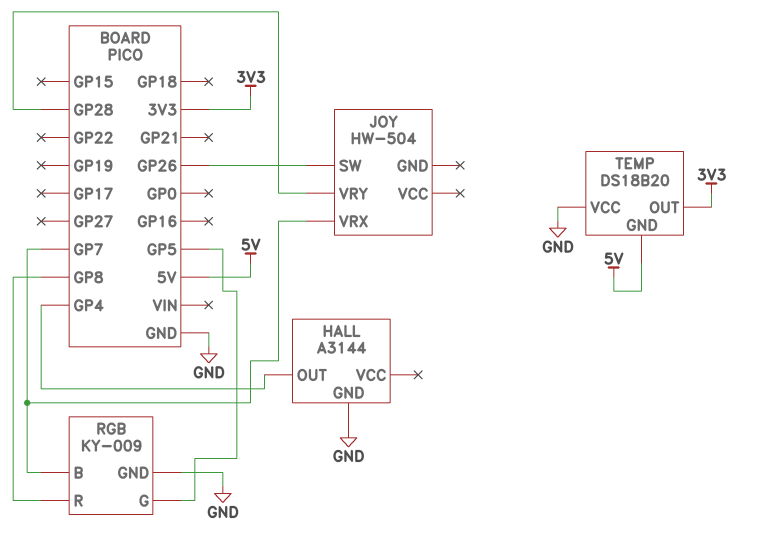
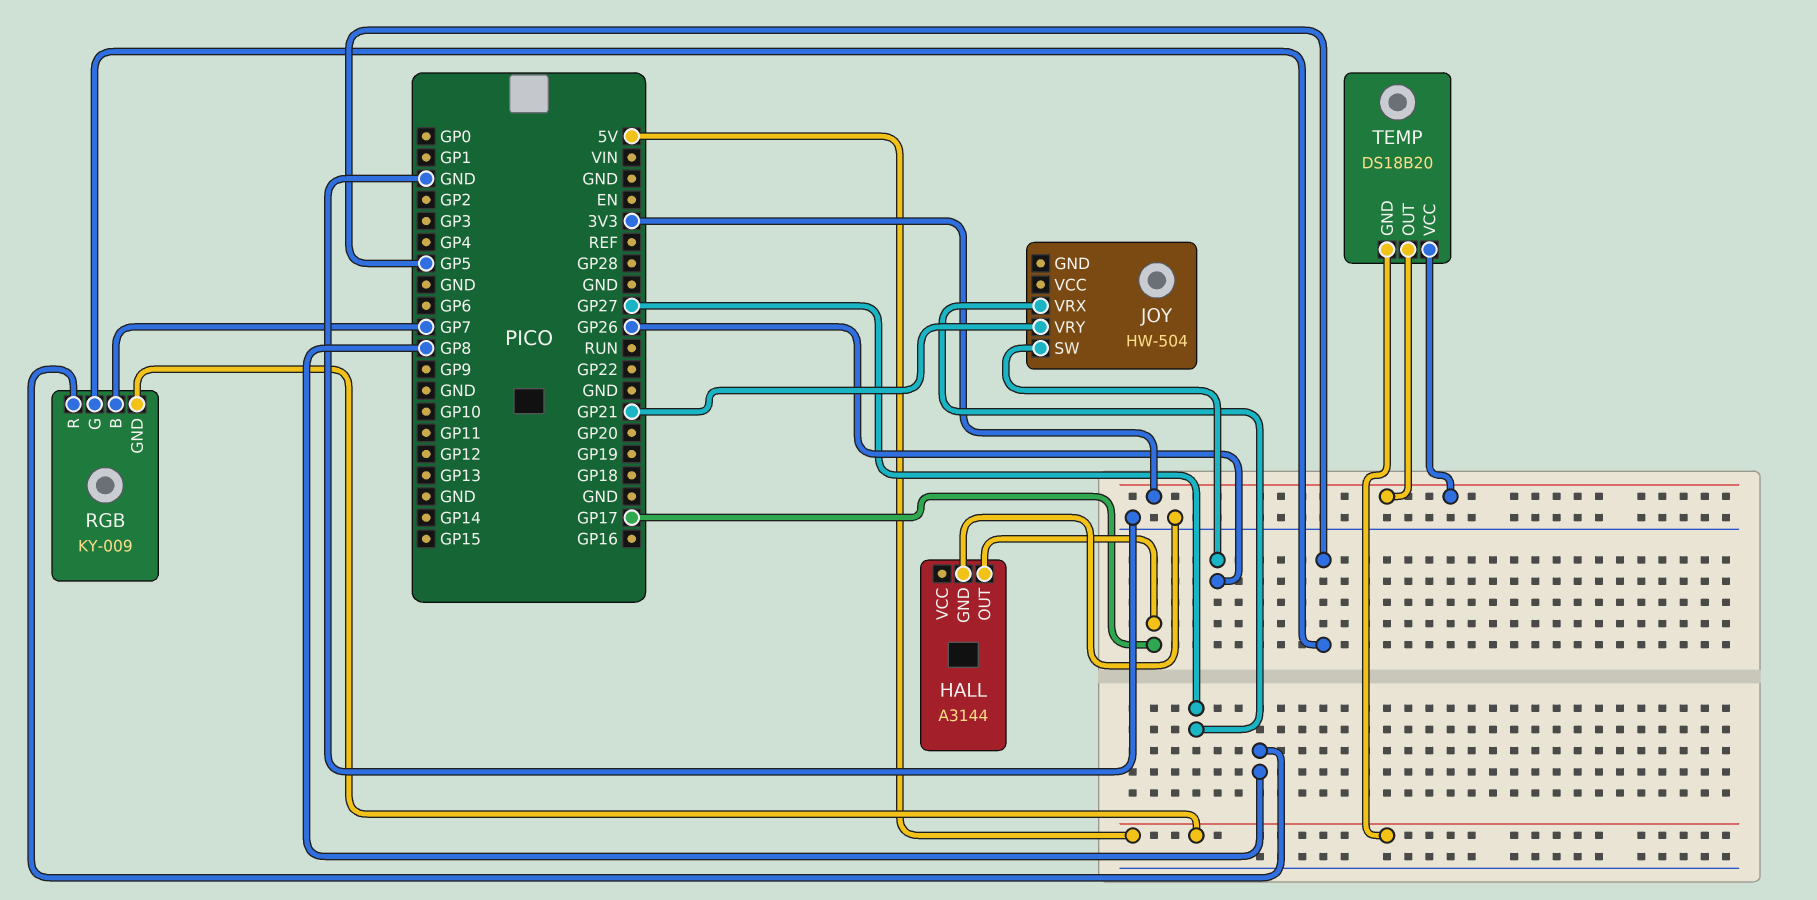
HALL pin OUT: GP4 -> GP17
JOY pin VRX: GP7 -> GP27
JOY pin VRY: GP28 -> GP21
RGB pin GND: GND -> 5V
TEMP pin VCC: GND -> 3V3

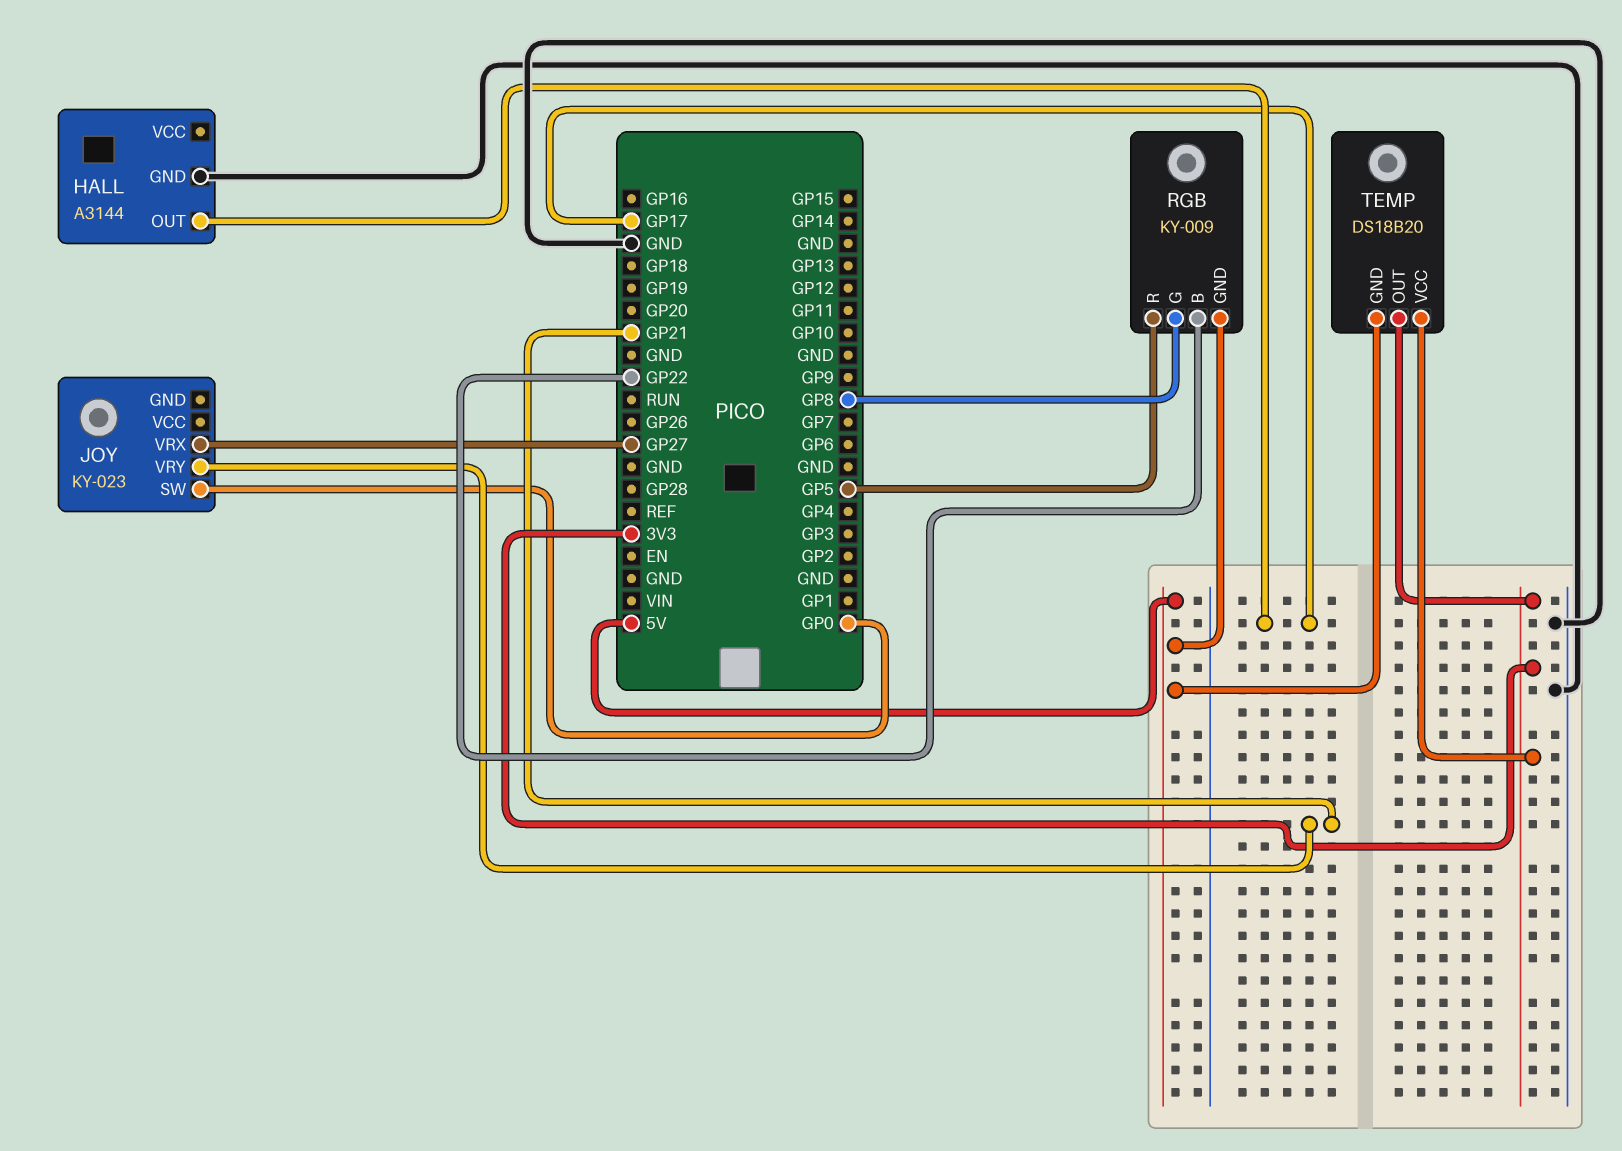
JOY: HW-504 -> KY-023
JOY pin SW: GP26 -> GP0
RGB pin B: GP7 -> GP22
RGB pin G: GP5 -> GP8
RGB pin R: GP8 -> GP5

